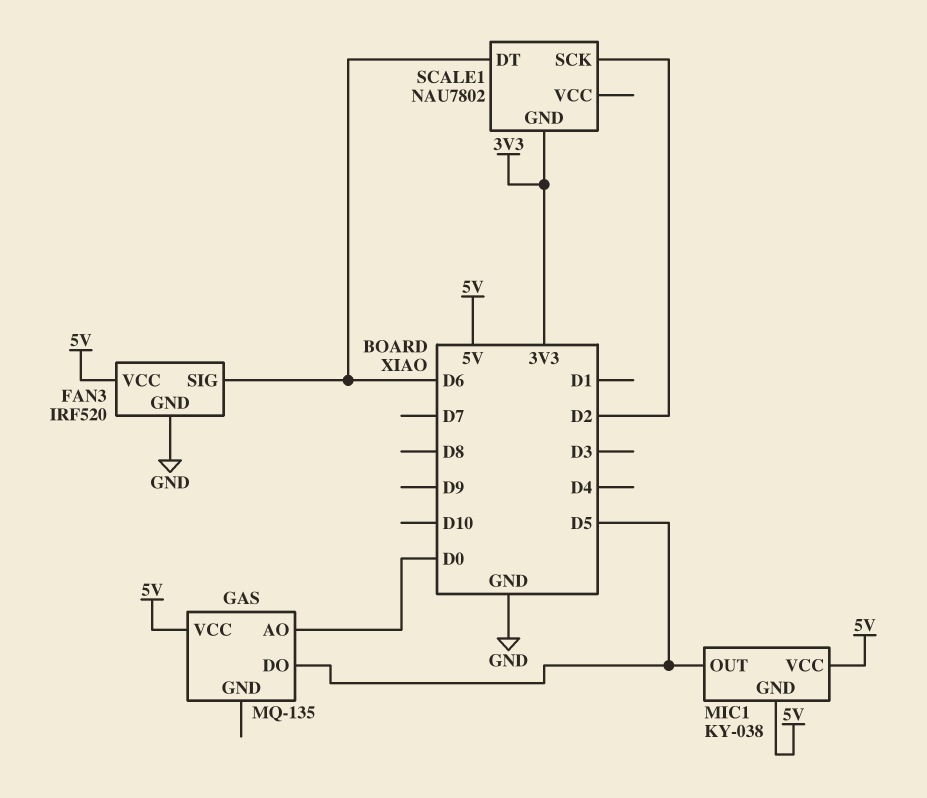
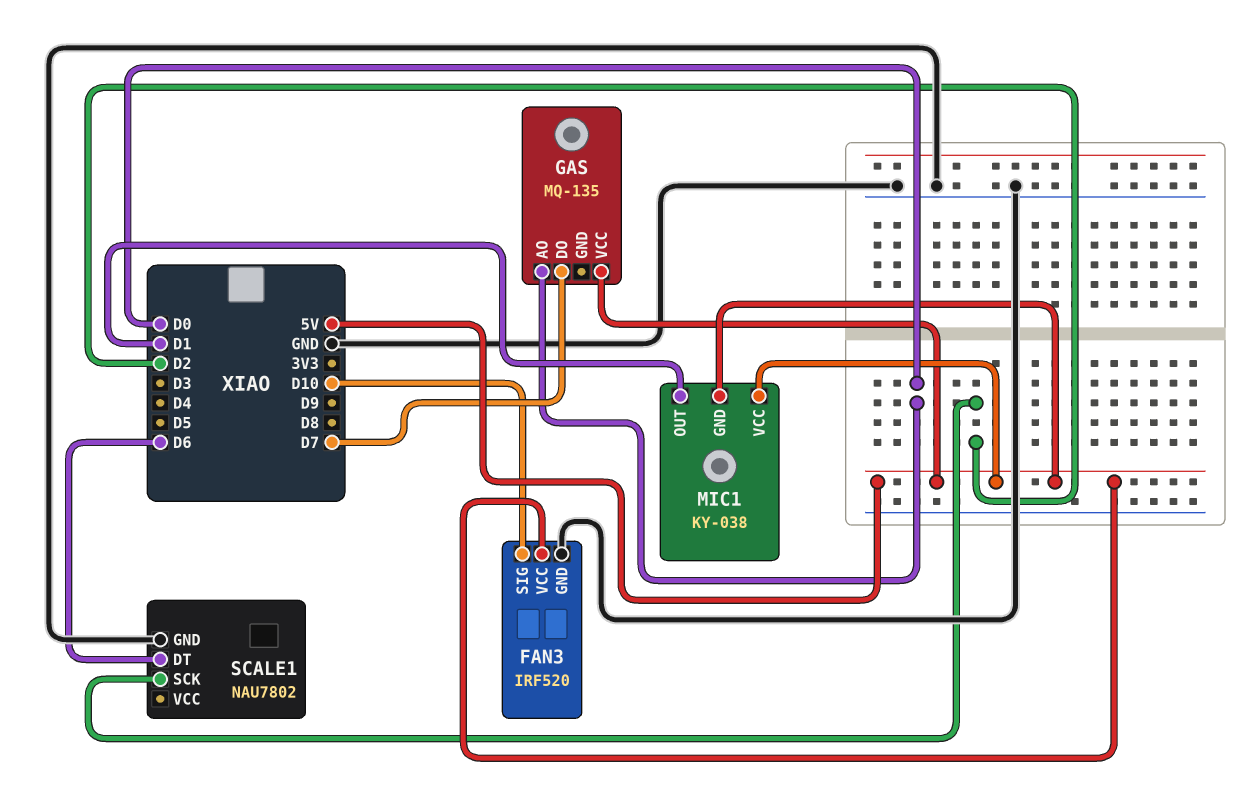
FAN3 pin SIG: D6 -> D10
GAS pin DO: D5 -> D7
MIC1 pin OUT: D5 -> D1
SCALE1 pin GND: 3V3 -> GND

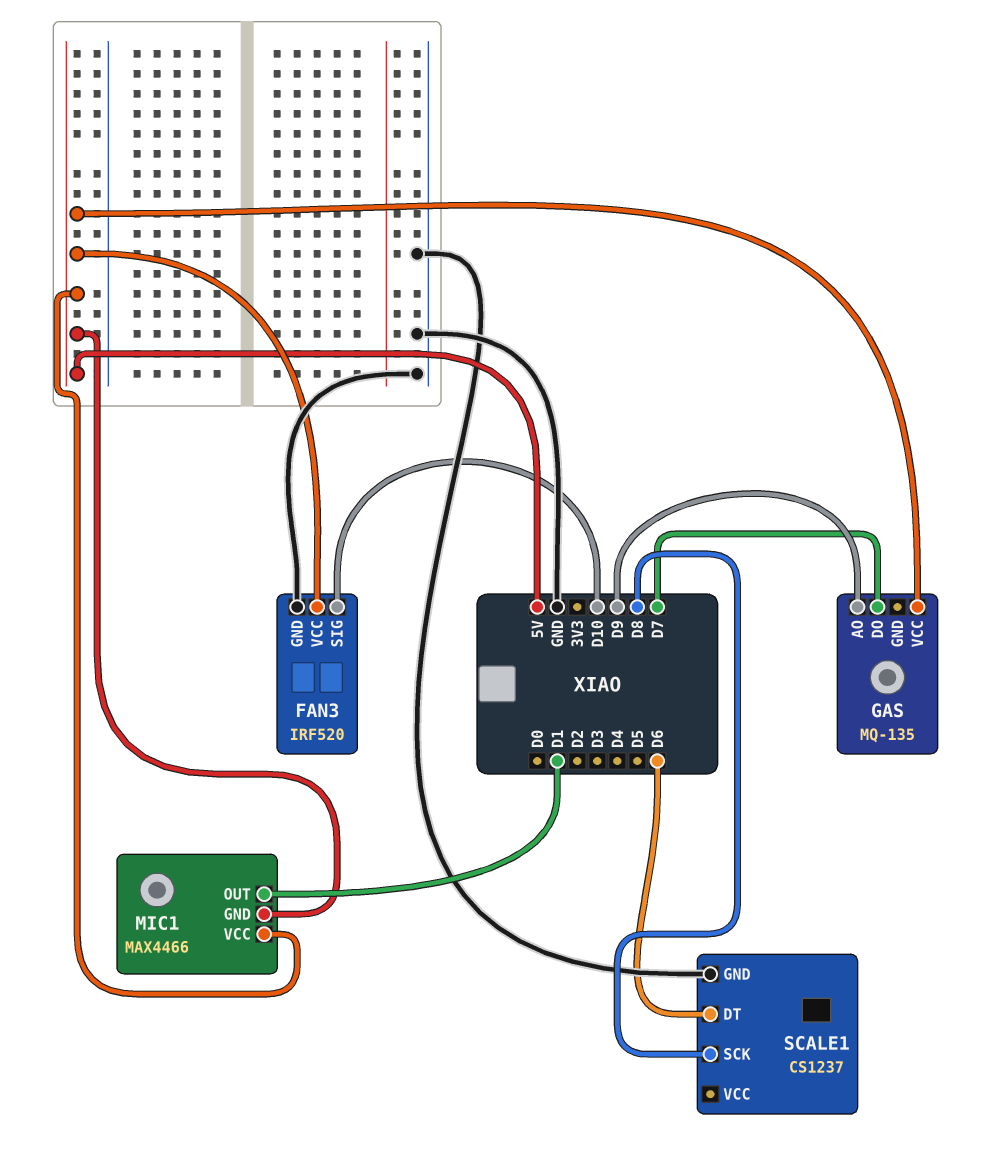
GAS pin AO: D0 -> D9
MIC1: KY-038 -> MAX4466
SCALE1: NAU7802 -> CS1237
SCALE1 pin SCK: D2 -> D8

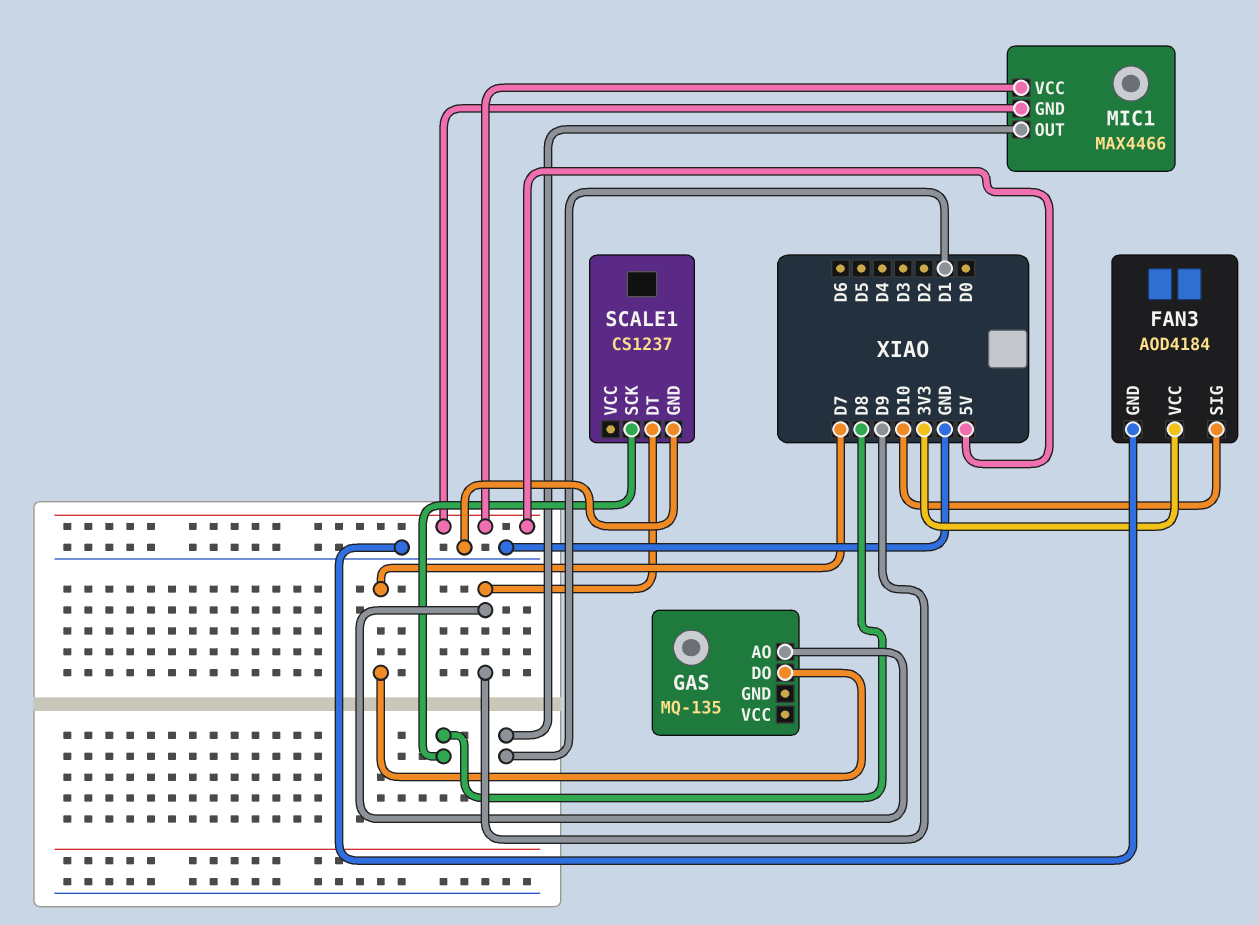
FAN3: IRF520 -> AOD4184
FAN3 pin VCC: 5V -> 3V3
GAS pin VCC: 5V -> none
SCALE1 pin DT: D6 -> D9

